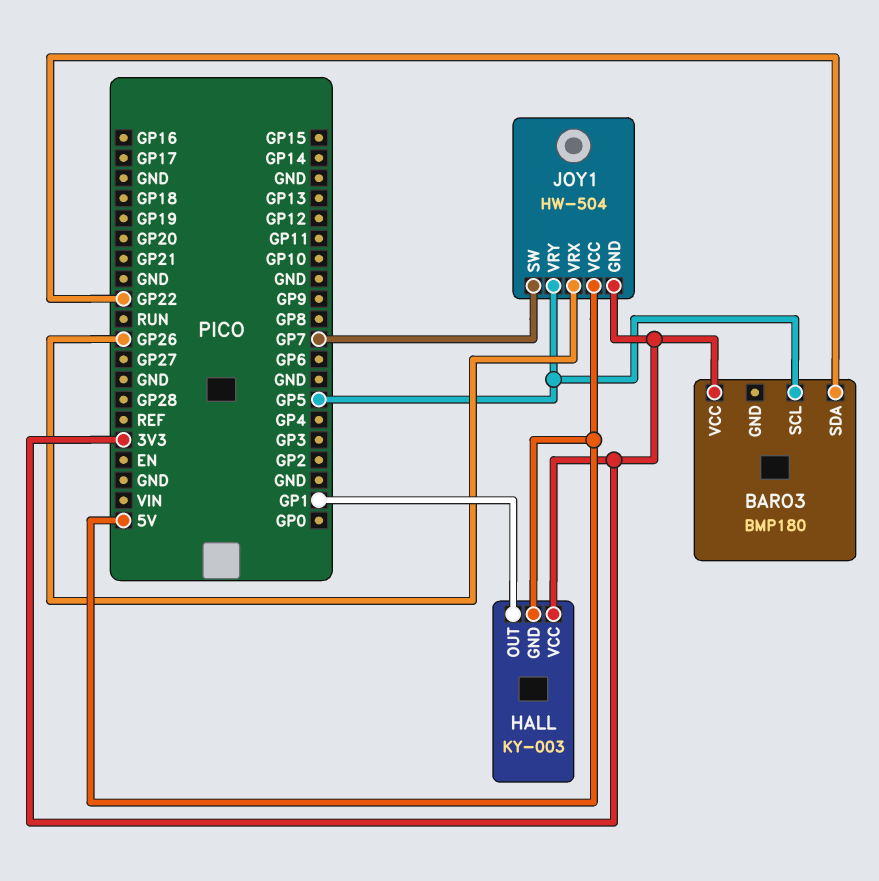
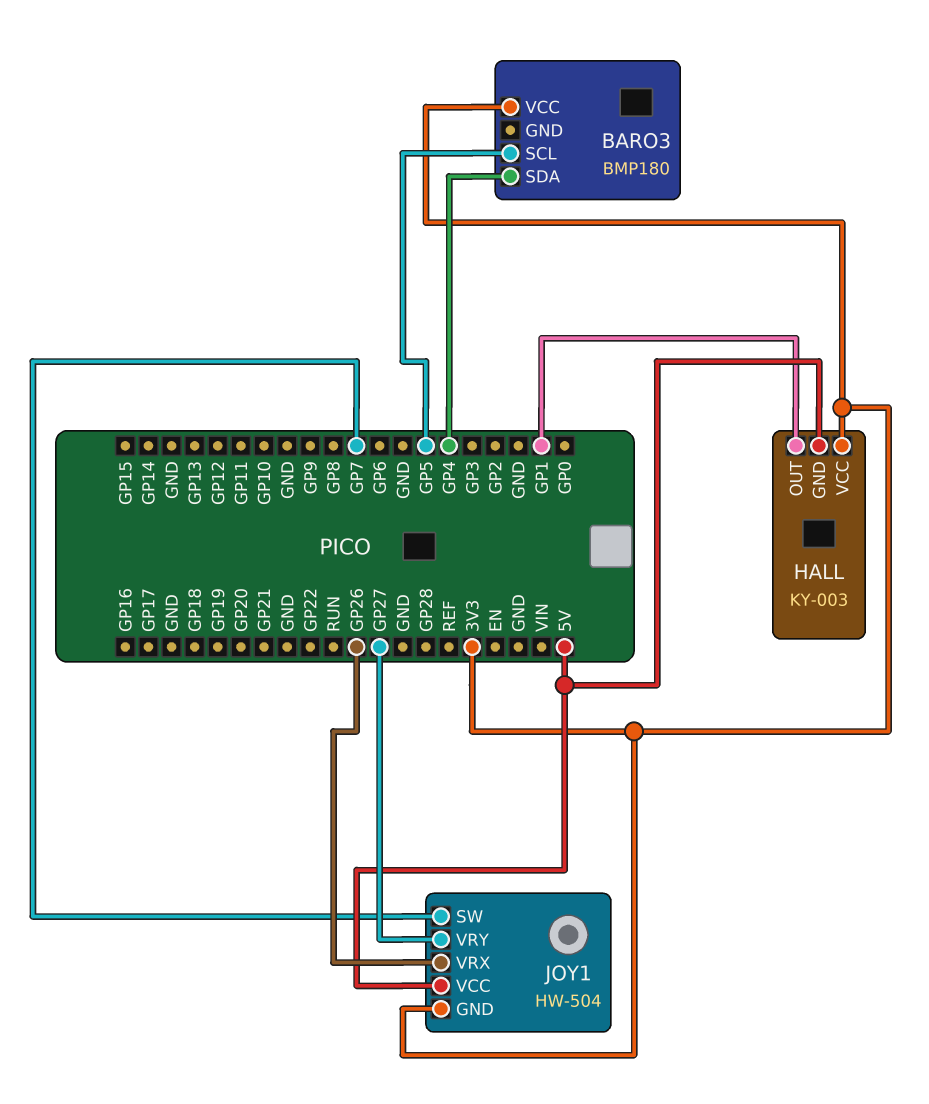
BARO3 pin SDA: GP22 -> GP4
JOY1 pin VRY: GP5 -> GP27

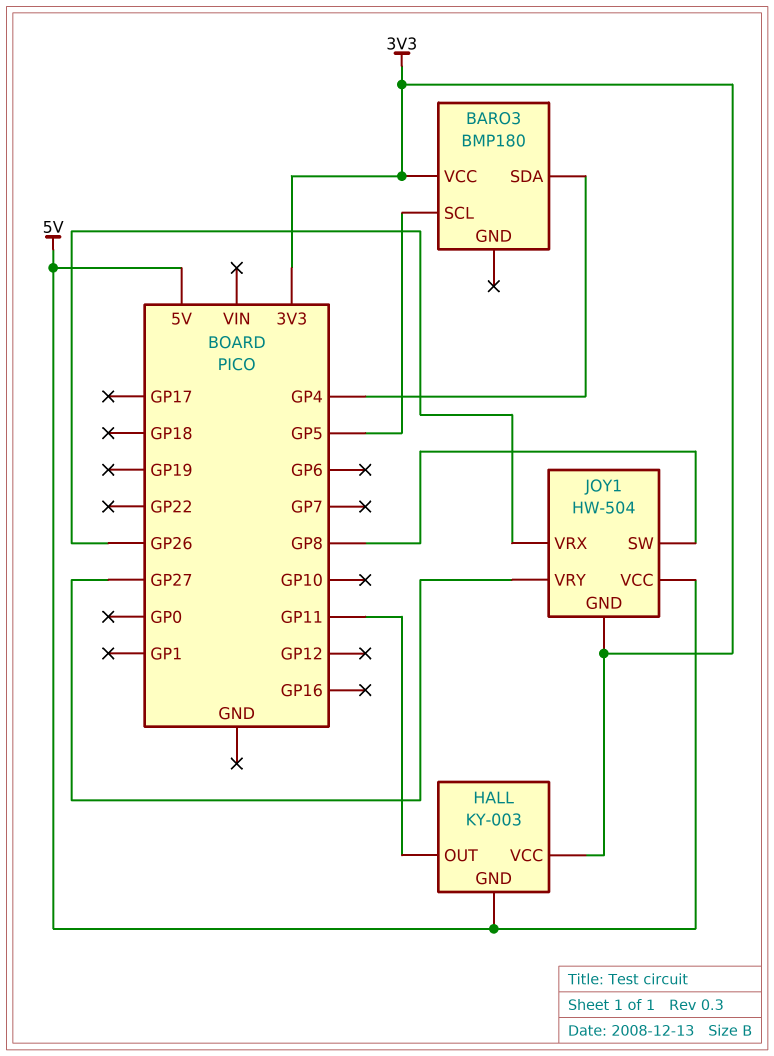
HALL pin OUT: GP1 -> GP11
JOY1 pin SW: GP7 -> GP8

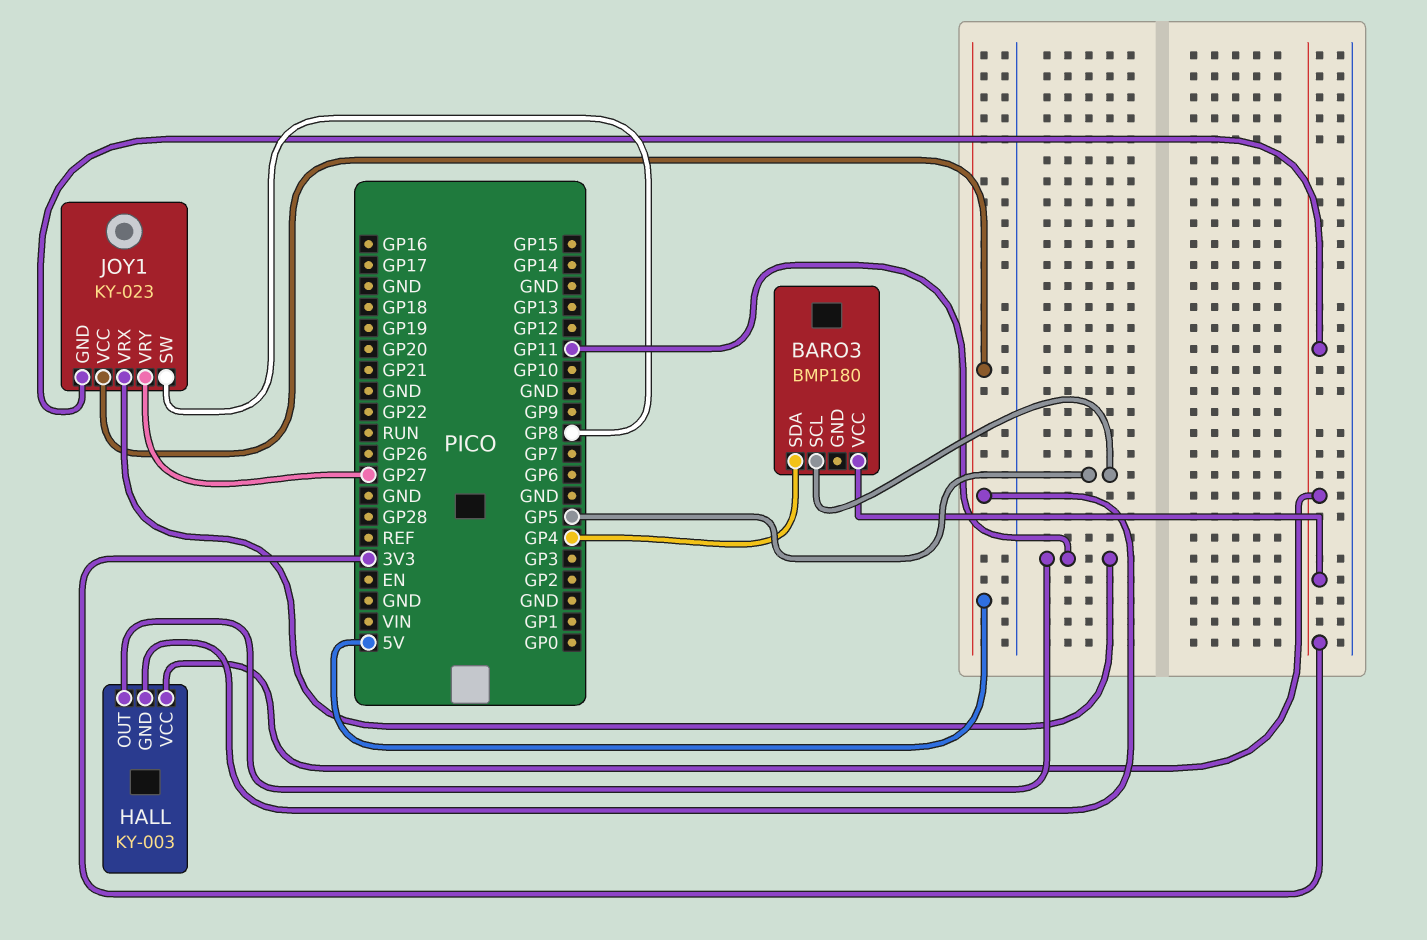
JOY1: HW-504 -> KY-023
JOY1 pin VRX: GP26 -> GP11

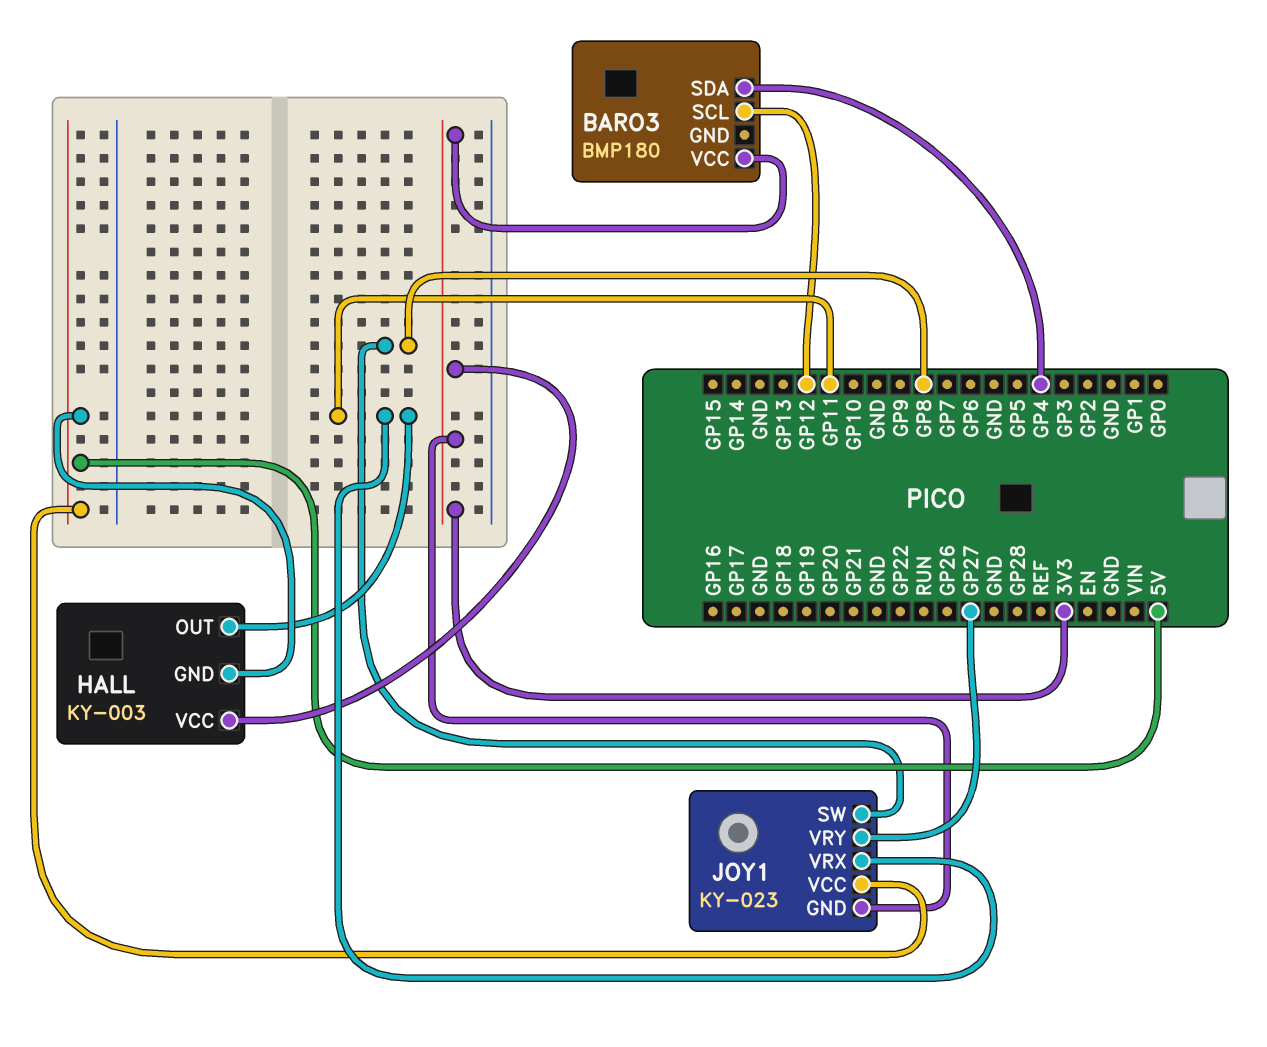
BARO3 pin SCL: GP5 -> GP12

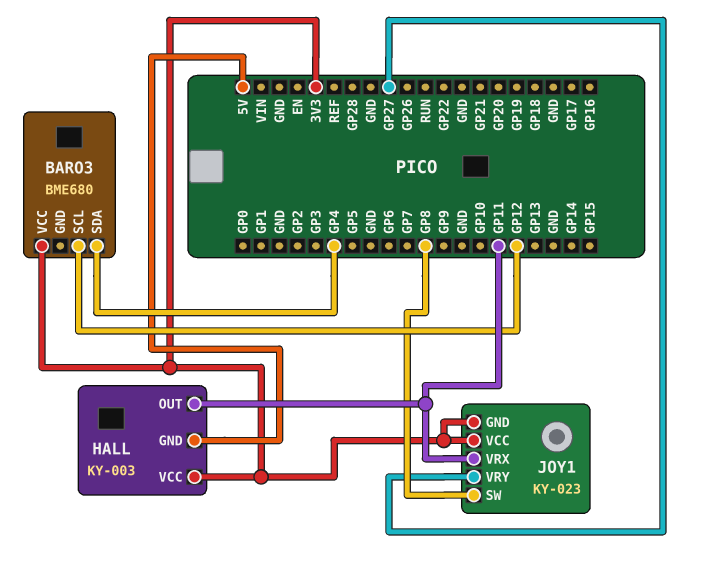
BARO3: BMP180 -> BME680
JOY1 pin VCC: 5V -> 3V3

